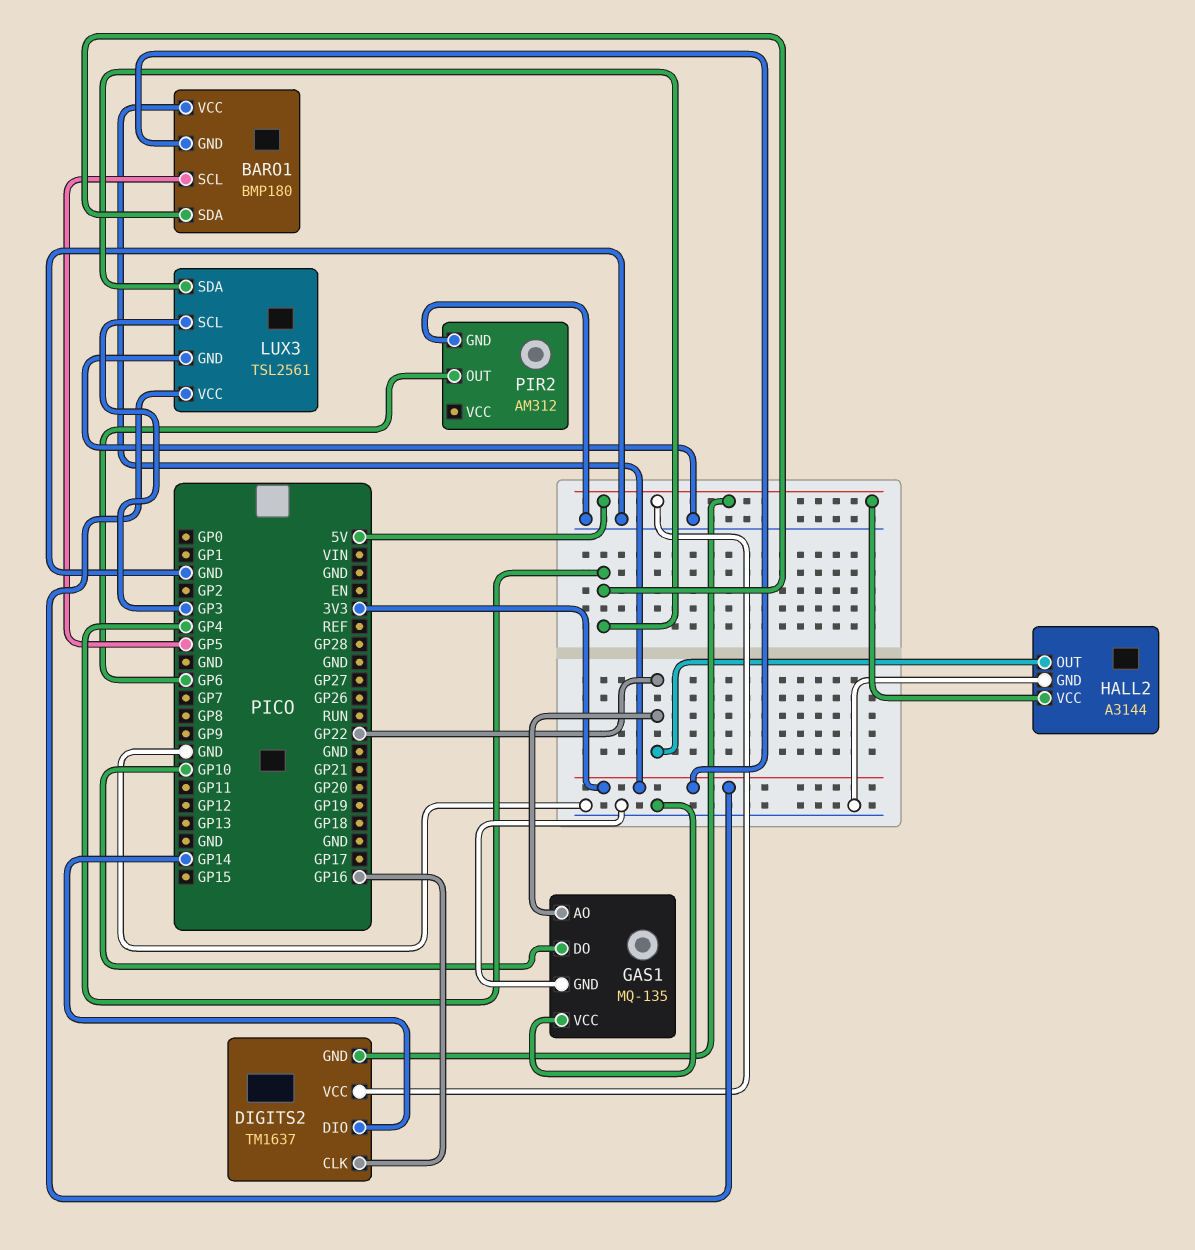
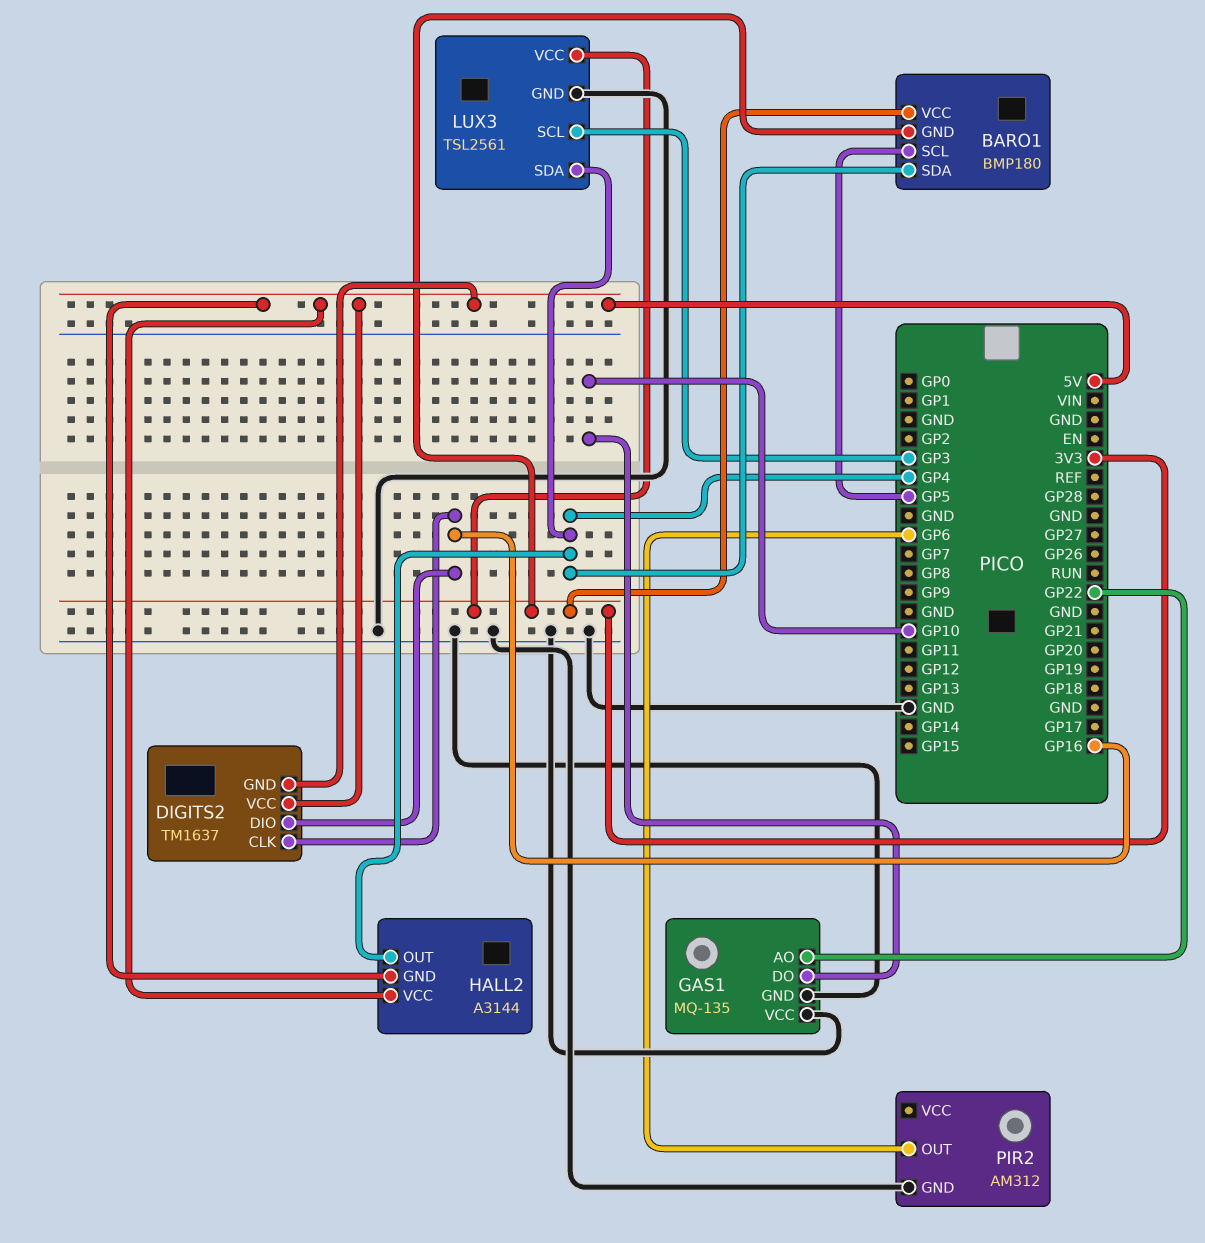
DIGITS2 pin DIO: GP14 -> GP16
HALL2 pin GND: GND -> 5V
HALL2 pin OUT: GP22 -> GP4

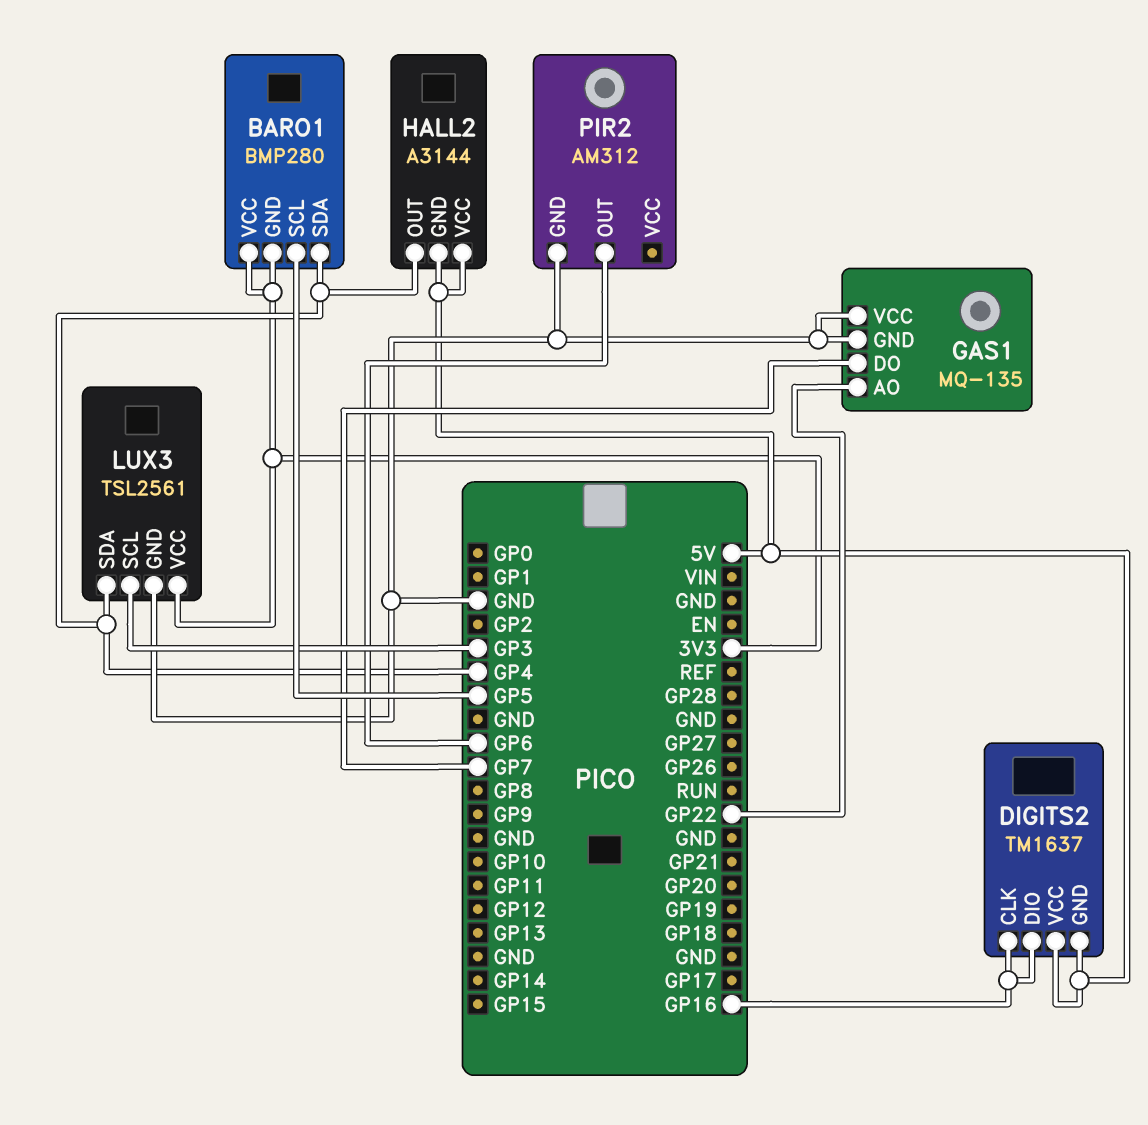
BARO1: BMP180 -> BMP280
GAS1 pin DO: GP10 -> GP7

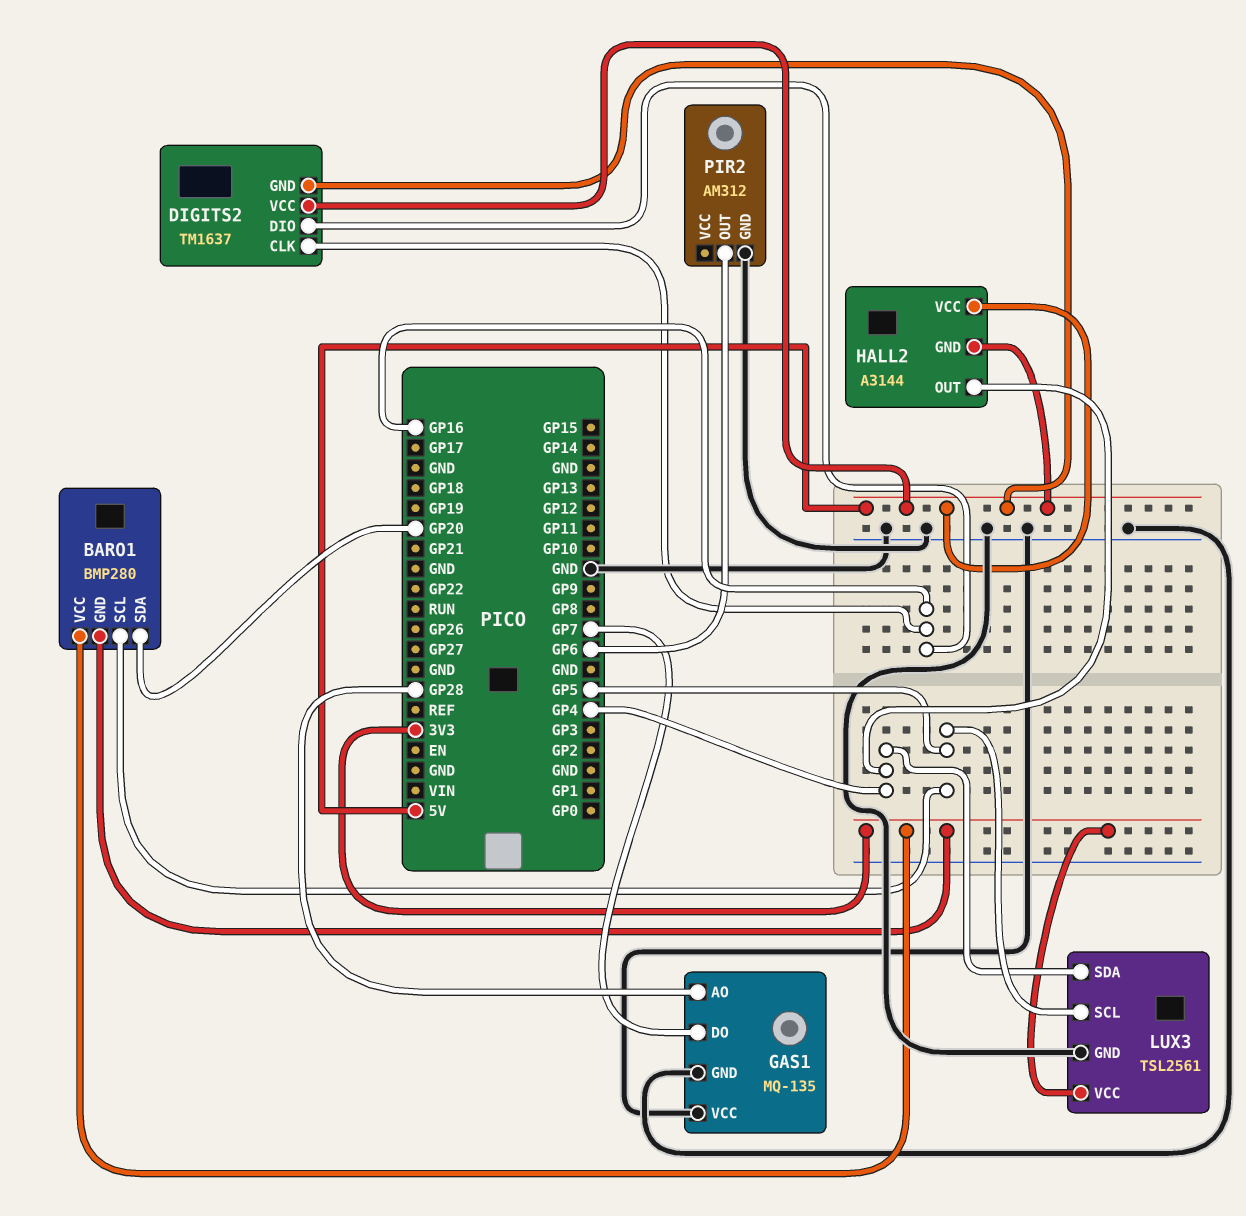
BARO1 pin SDA: GP4 -> GP20
GAS1 pin AO: GP22 -> GP28
LUX3 pin SCL: GP3 -> GP5

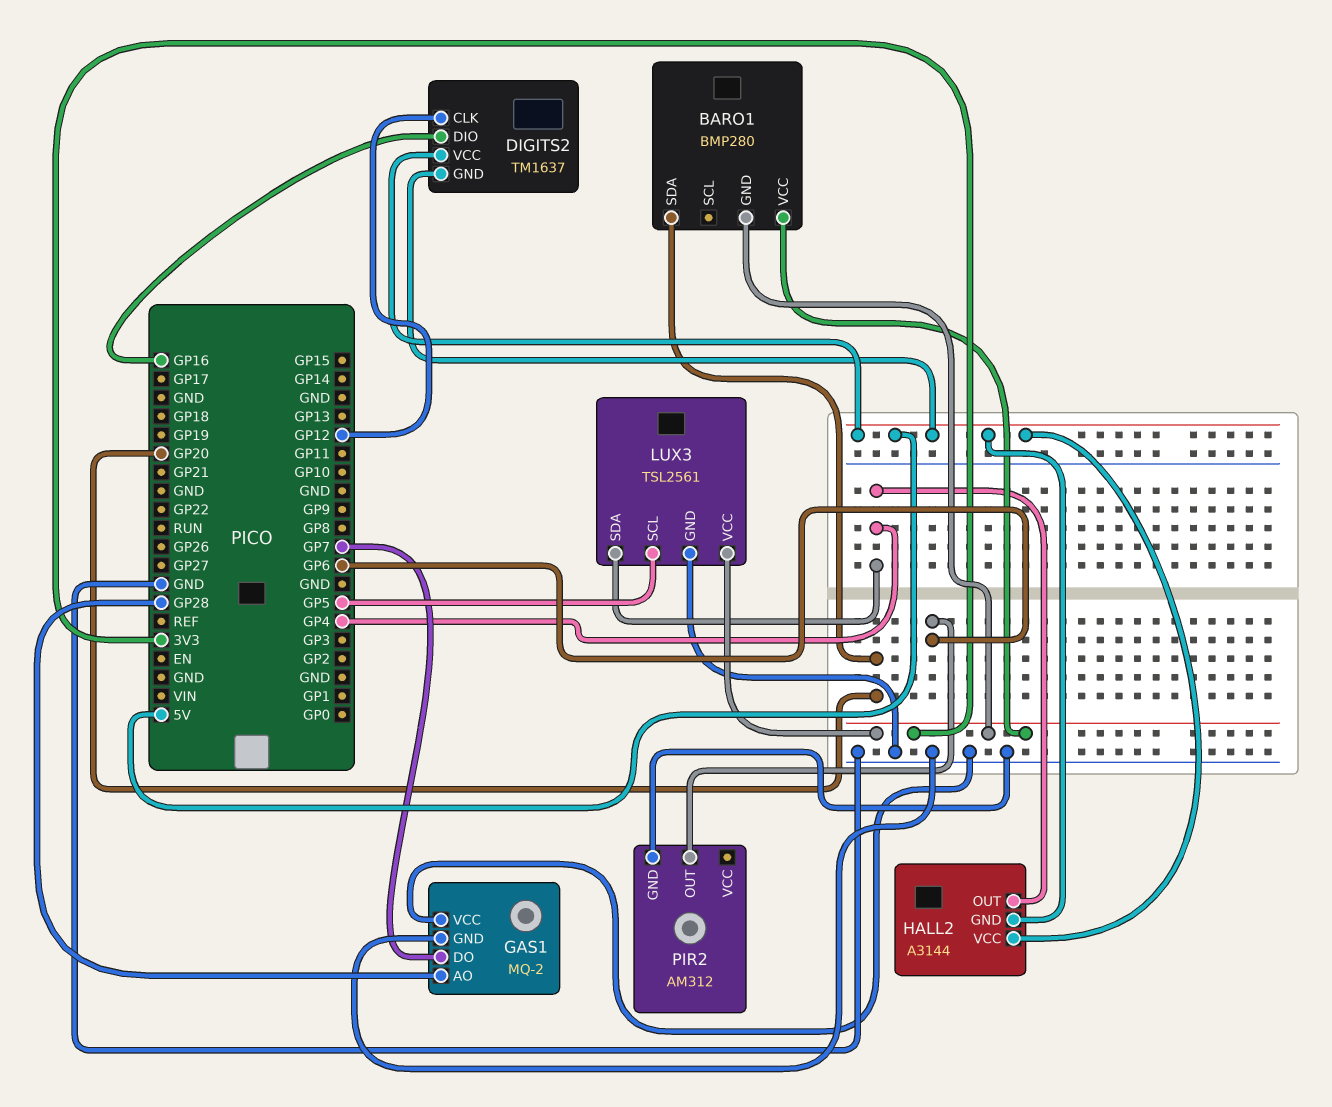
BARO1 pin SCL: GP5 -> none
DIGITS2 pin CLK: GP16 -> GP12
GAS1: MQ-135 -> MQ-2

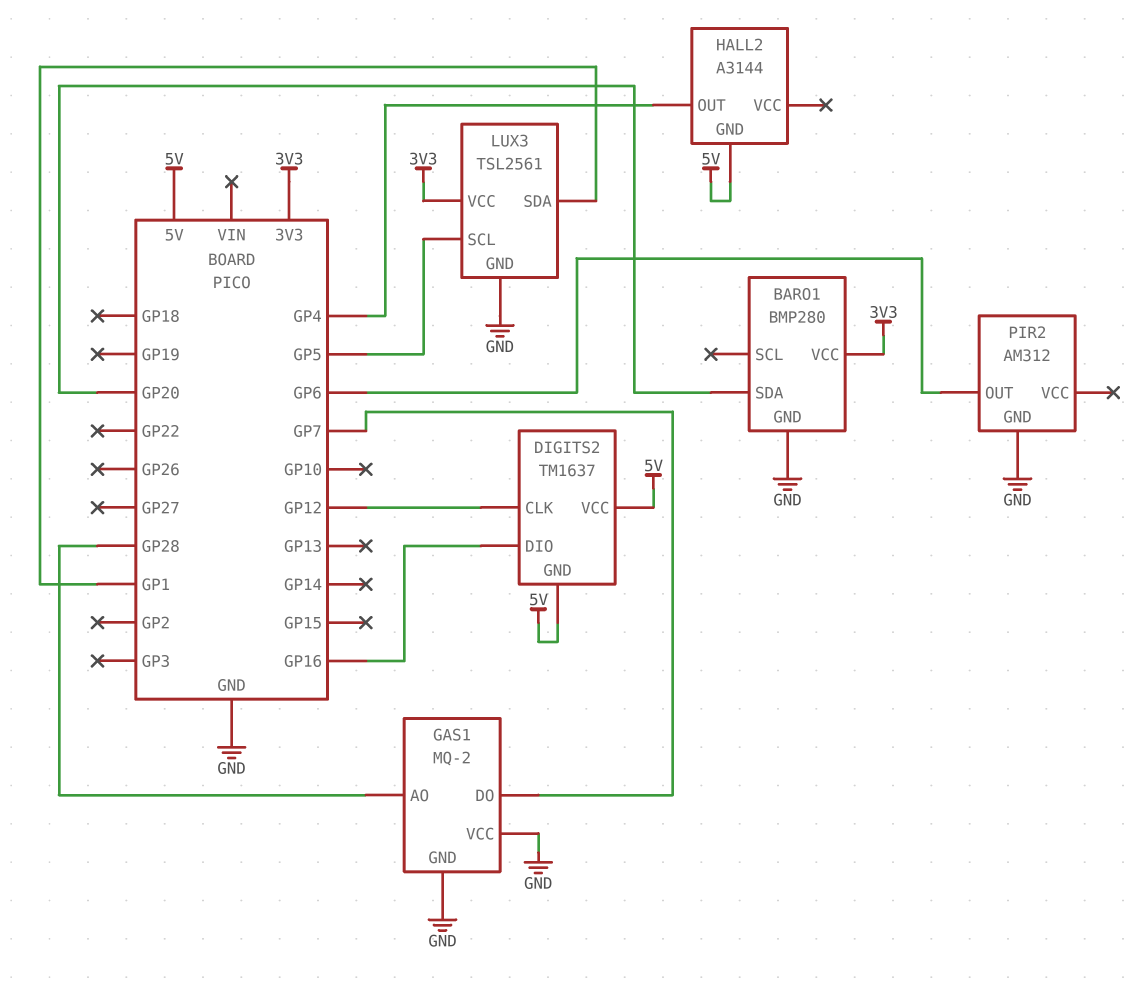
BARO1 pin GND: 3V3 -> GND
HALL2 pin VCC: 5V -> none
LUX3 pin SDA: GP4 -> GP1

